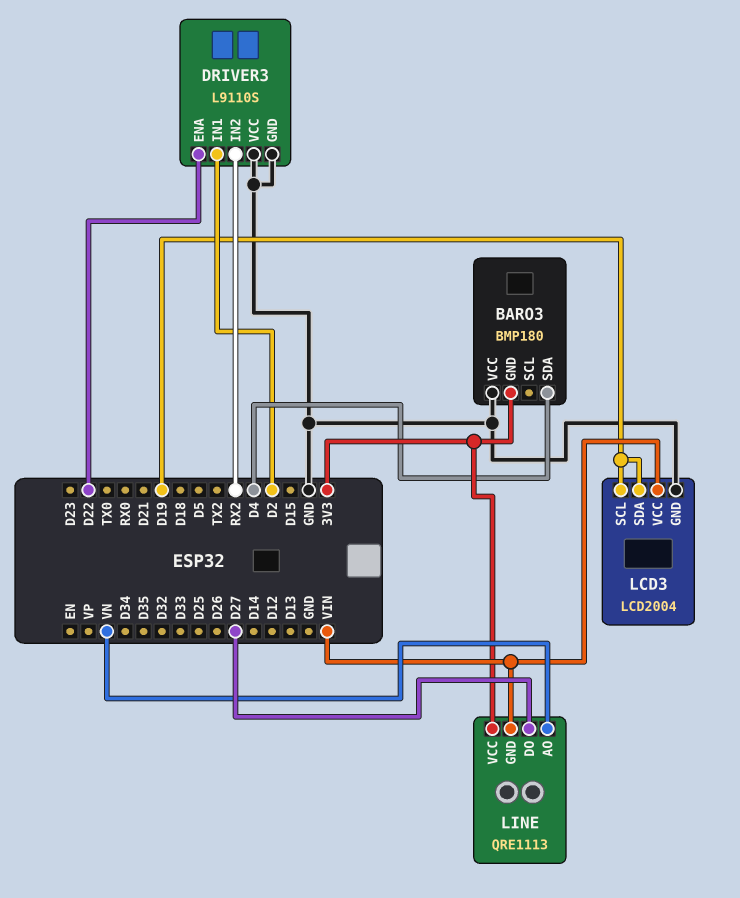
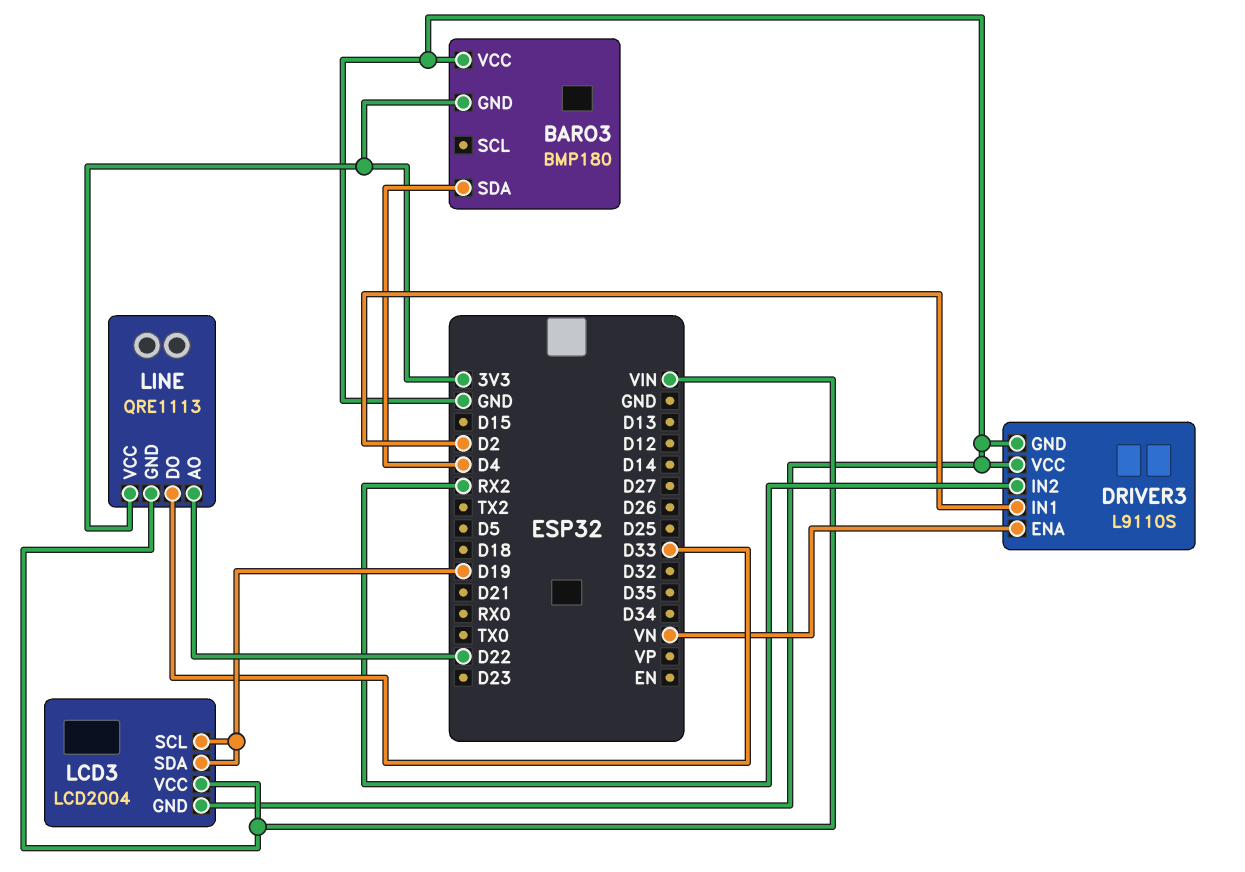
DRIVER3 pin ENA: D22 -> VN
LINE pin AO: VN -> D22
LINE pin DO: D27 -> D33

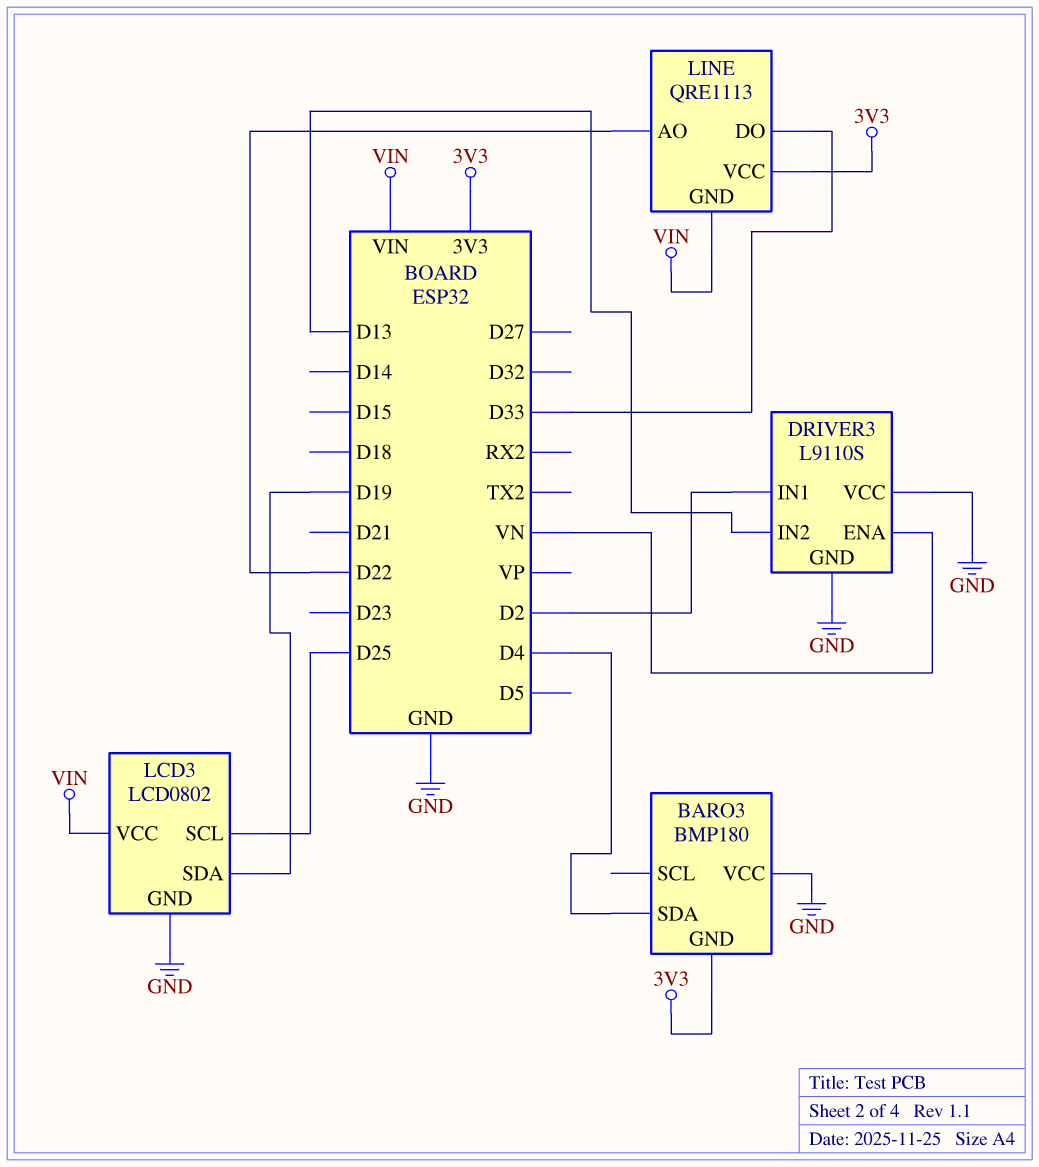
DRIVER3 pin IN2: RX2 -> D13
LCD3: LCD2004 -> LCD0802
LCD3 pin SCL: D19 -> D25

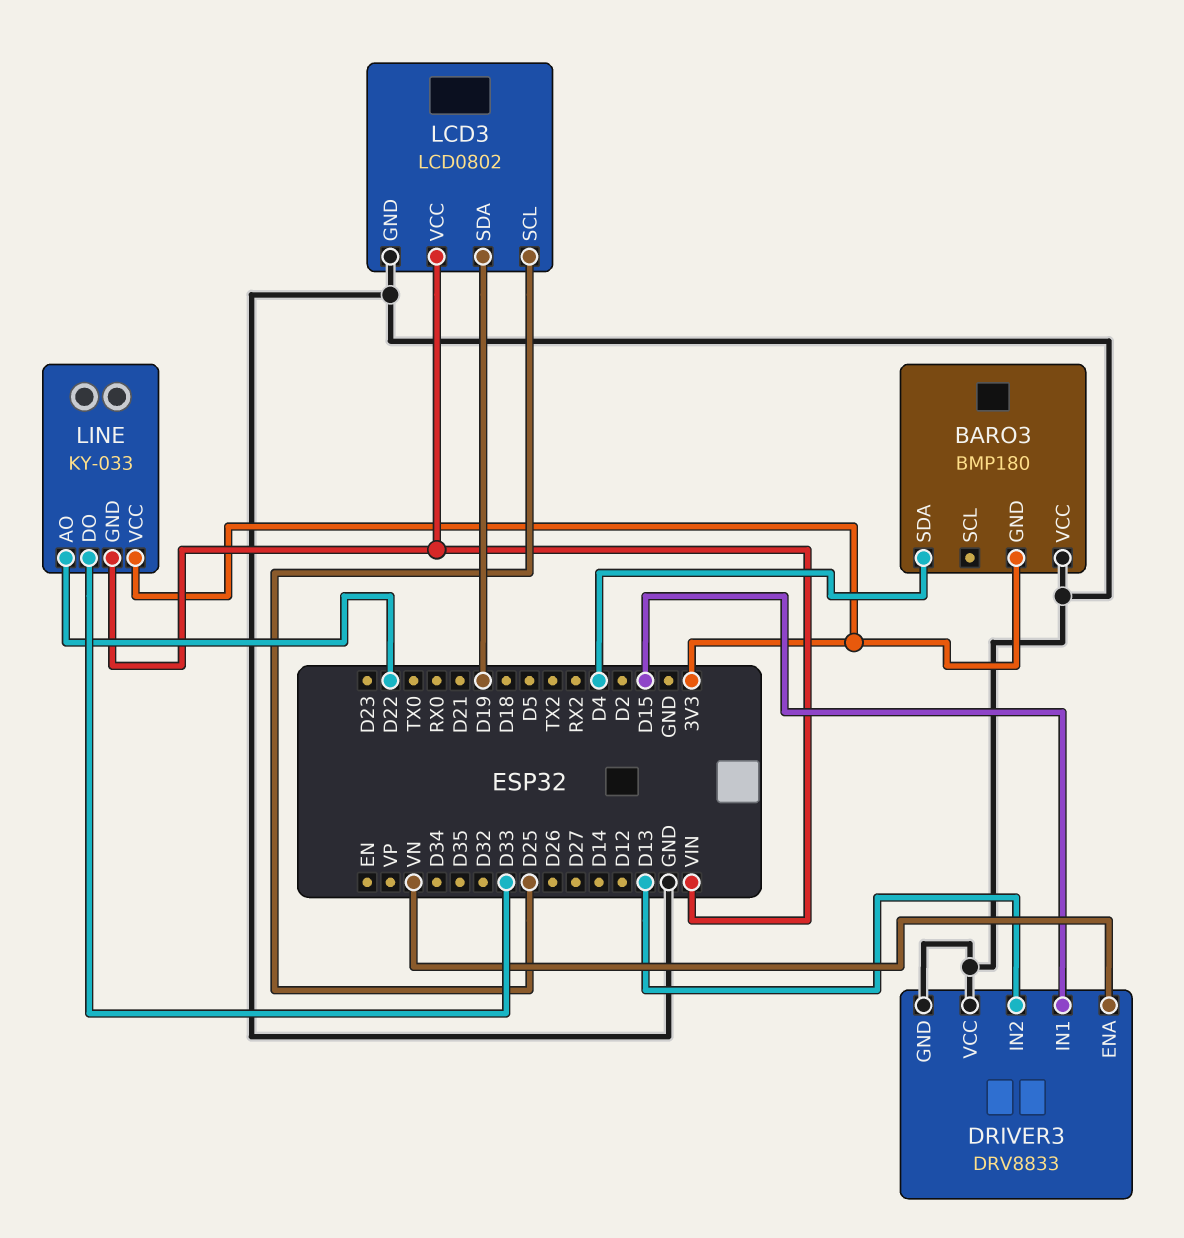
DRIVER3: L9110S -> DRV8833
DRIVER3 pin IN1: D2 -> D15
LINE: QRE1113 -> KY-033

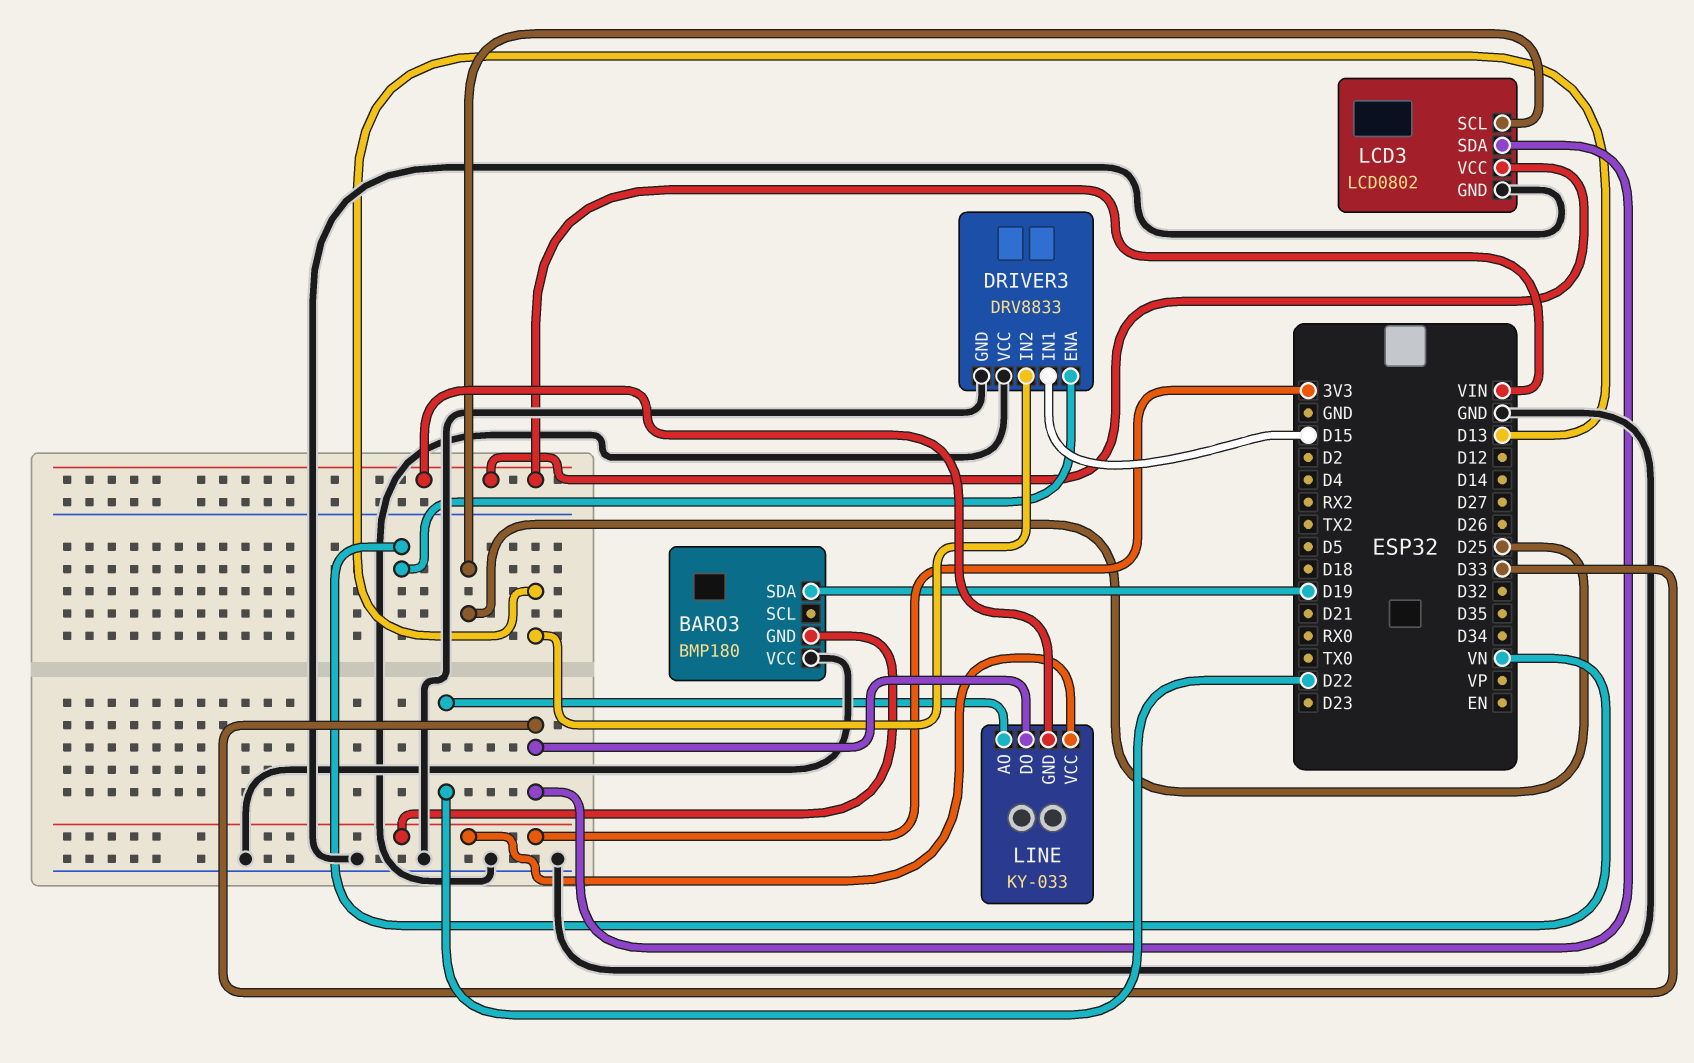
BARO3 pin SDA: D4 -> D19
LCD3 pin SDA: D19 -> D33

